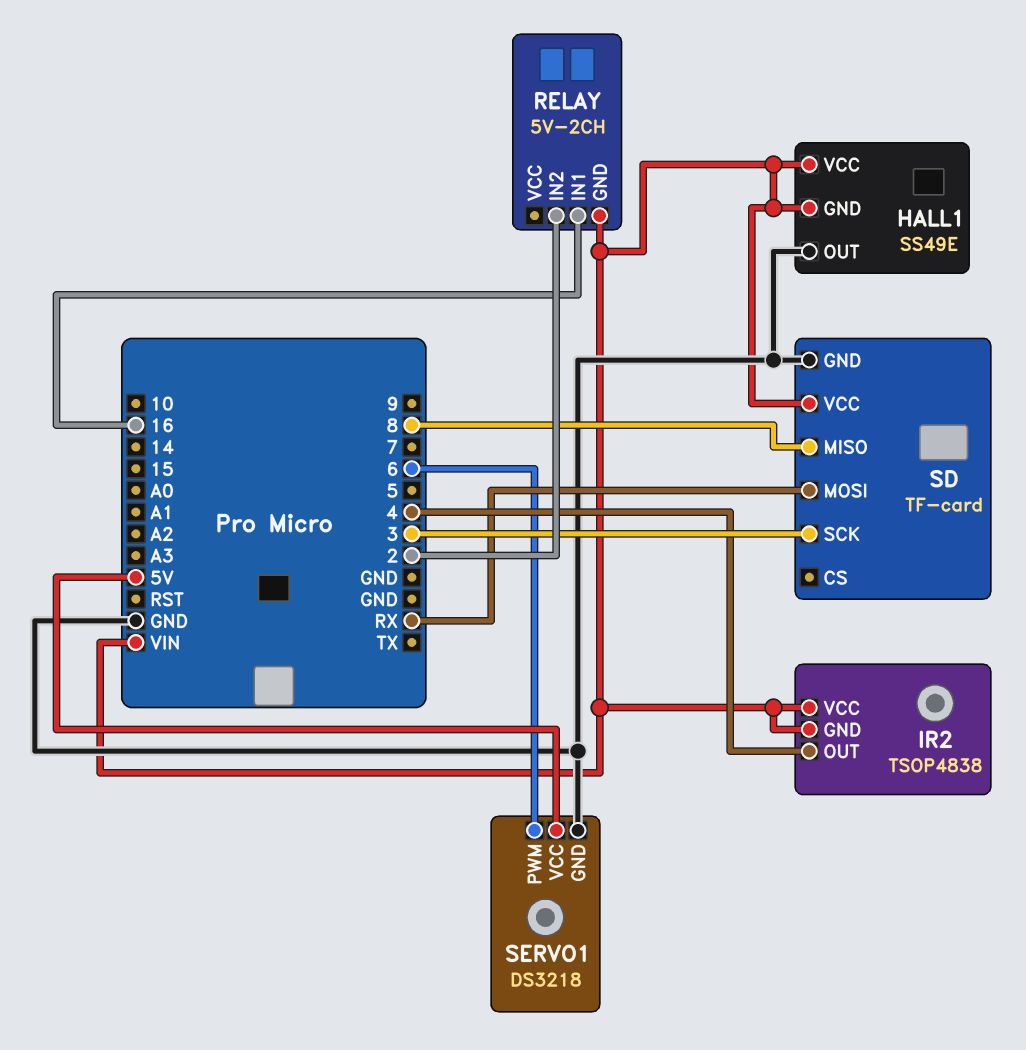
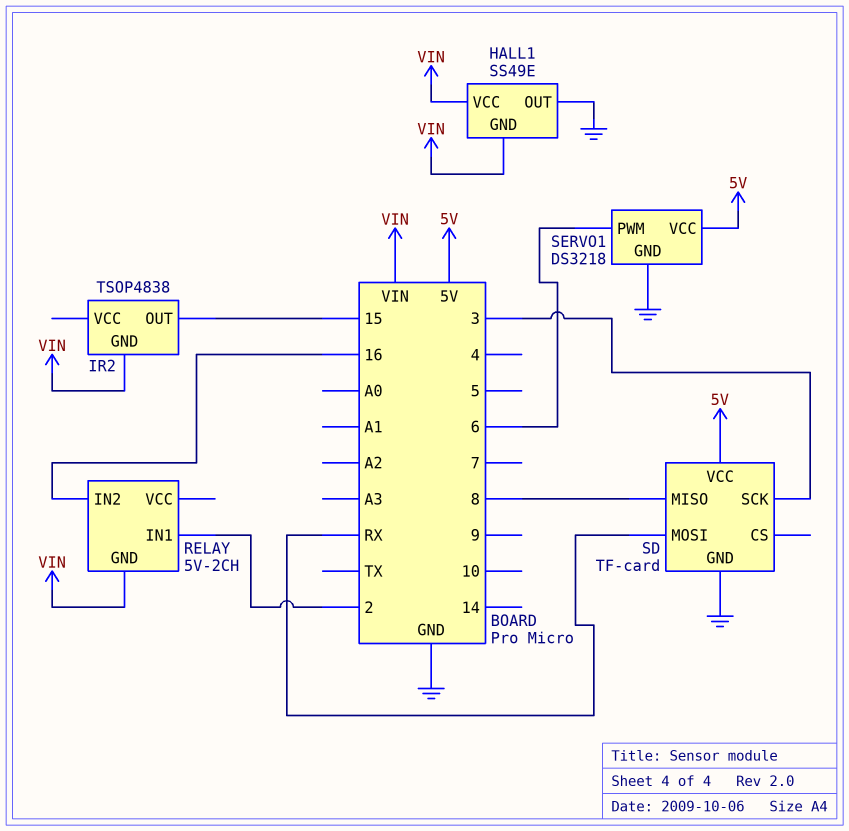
IR2 pin OUT: 4 -> 15
IR2 pin VCC: VIN -> none
RELAY pin IN1: 16 -> 2
RELAY pin IN2: 2 -> 16
SD pin VCC: VIN -> 5V

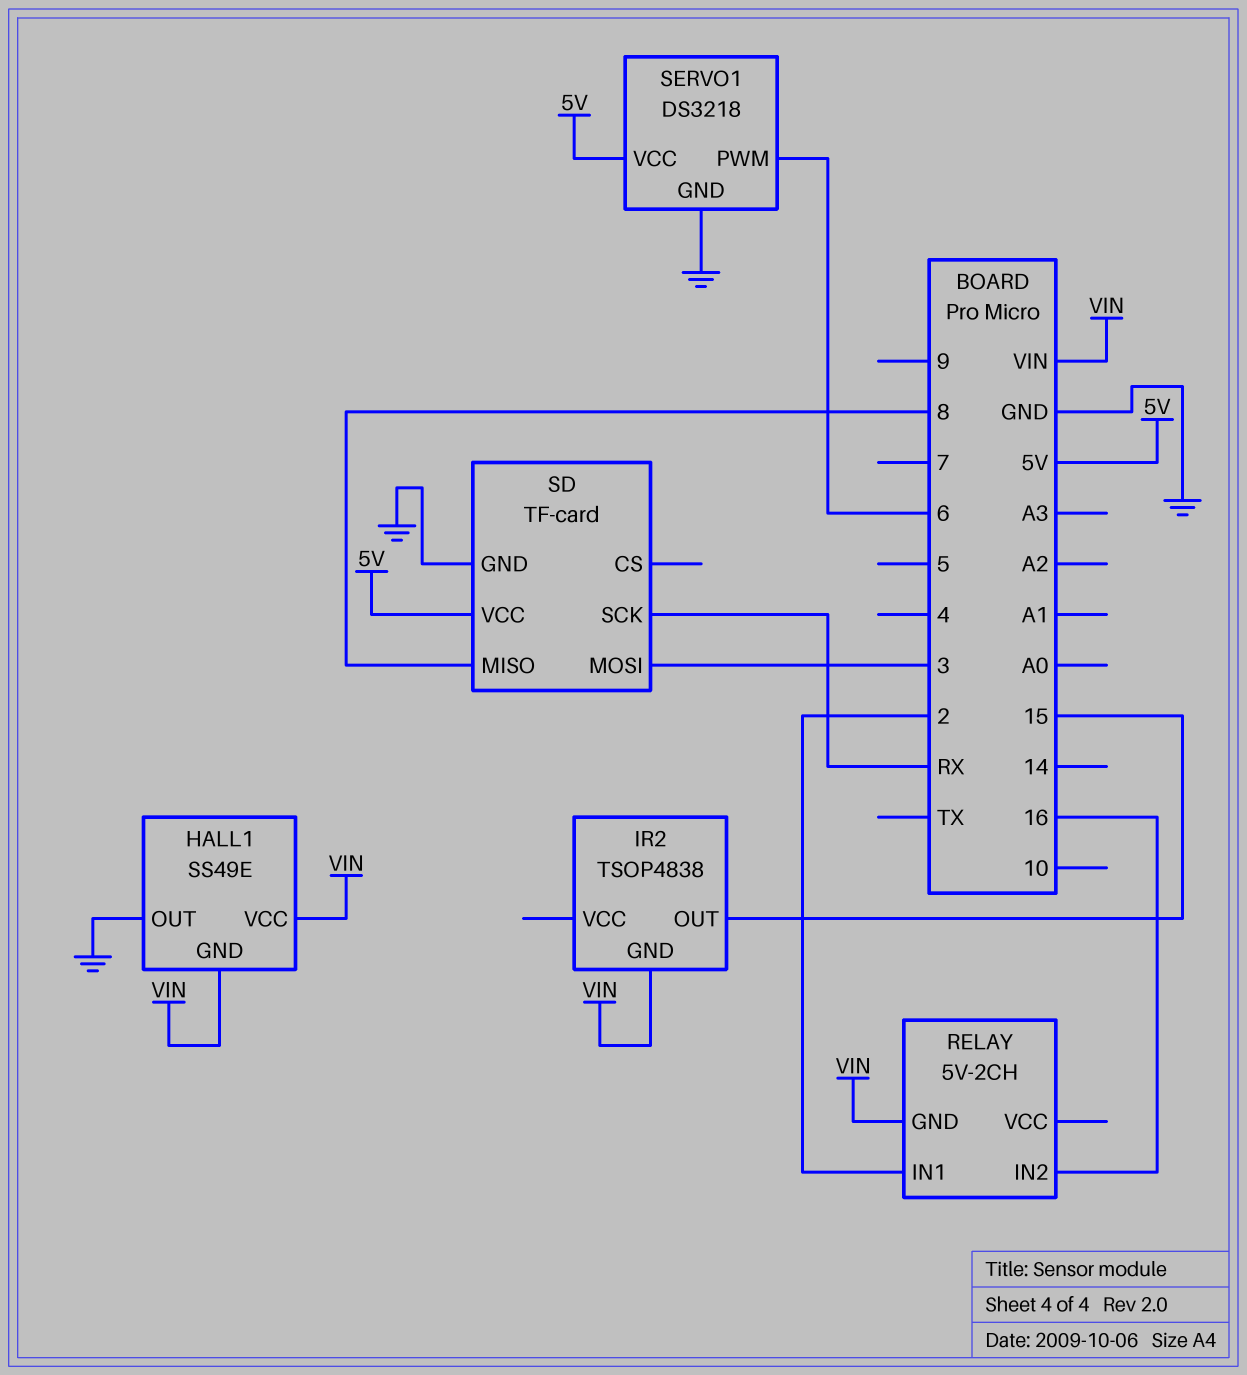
SD pin MOSI: RX -> 3
SD pin SCK: 3 -> RX

